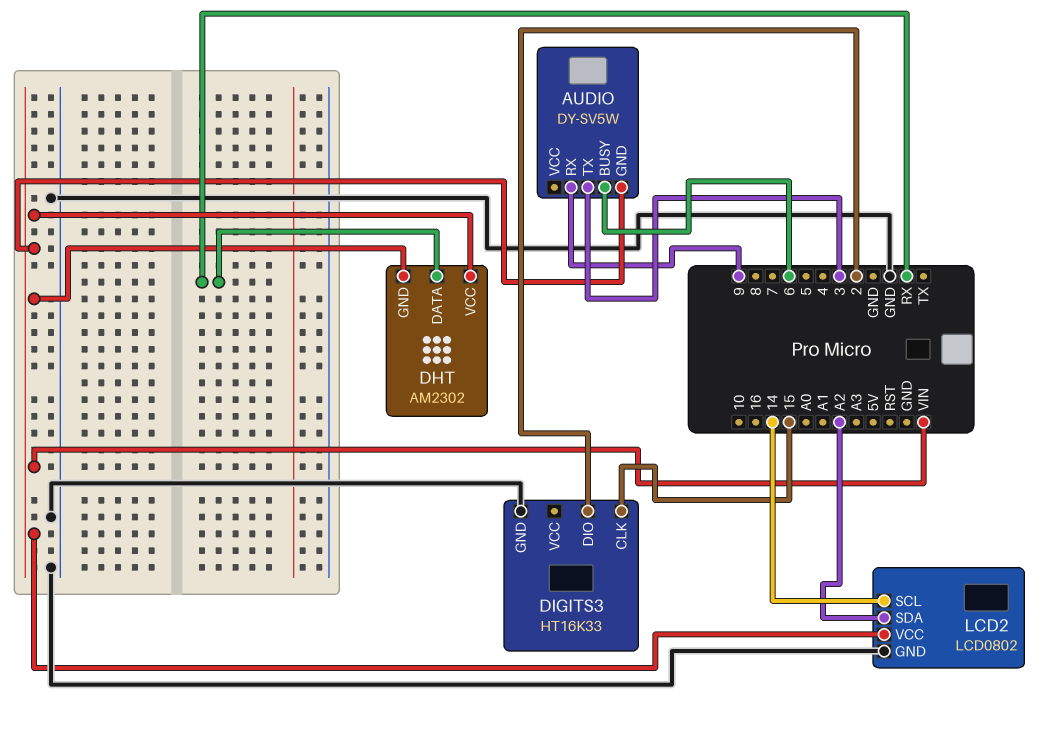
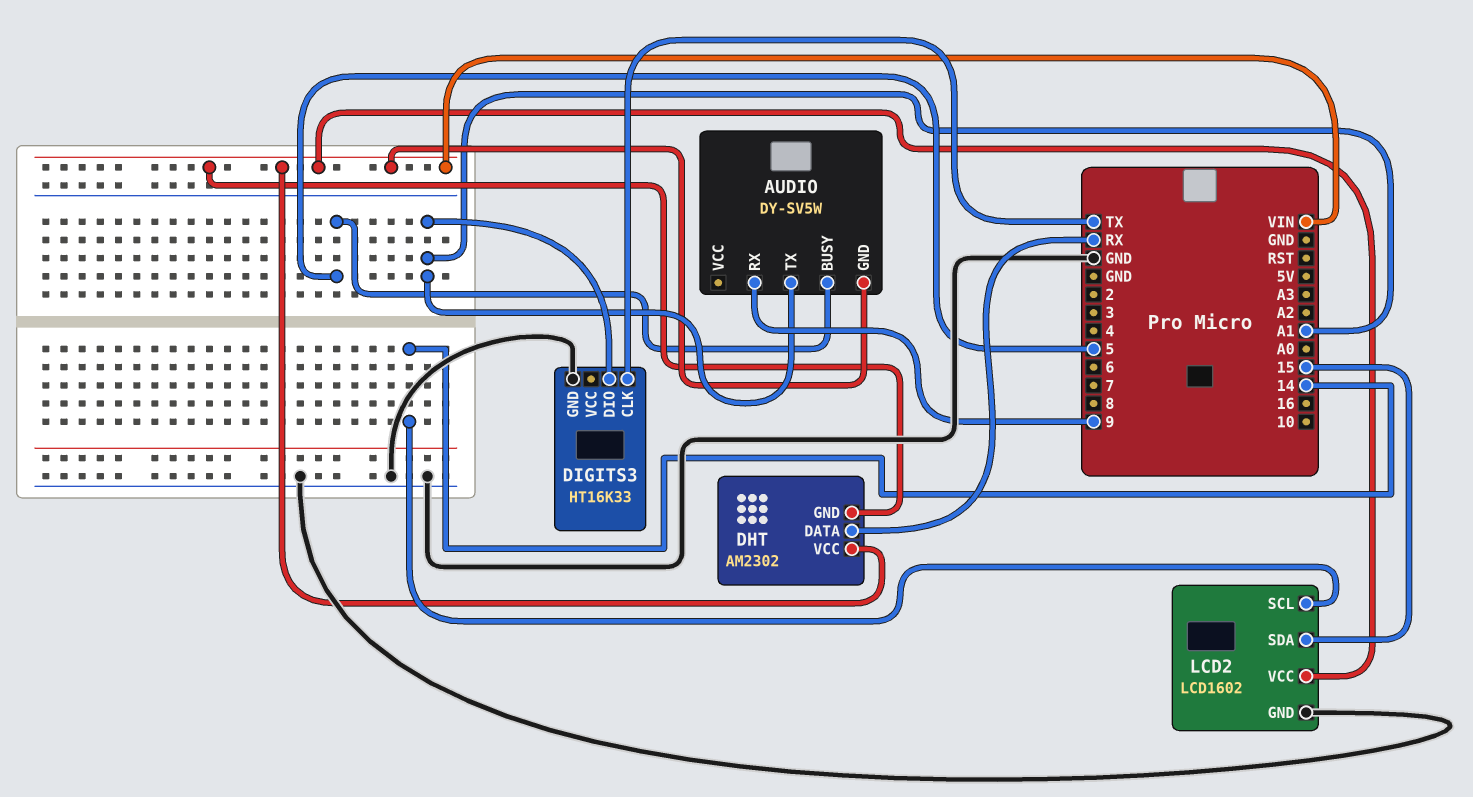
AUDIO pin BUSY: 6 -> 5
AUDIO pin TX: 3 -> A1
DIGITS3 pin CLK: 15 -> TX
DIGITS3 pin DIO: 2 -> A1
LCD2: LCD0802 -> LCD1602
LCD2 pin SDA: A2 -> 15

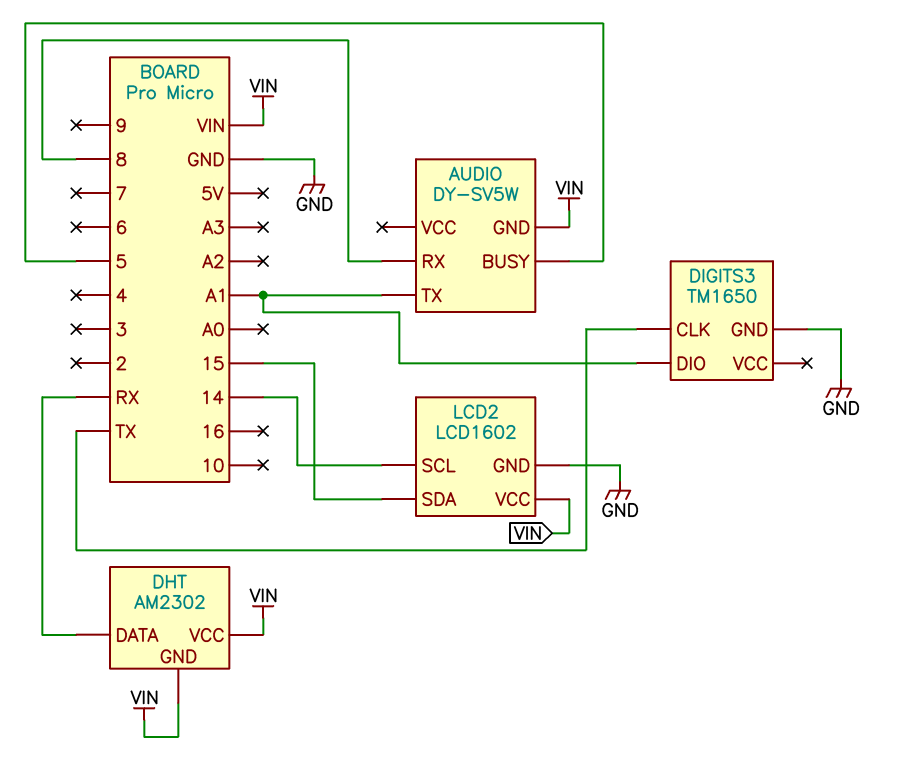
AUDIO pin RX: 9 -> 8
DIGITS3: HT16K33 -> TM1650

